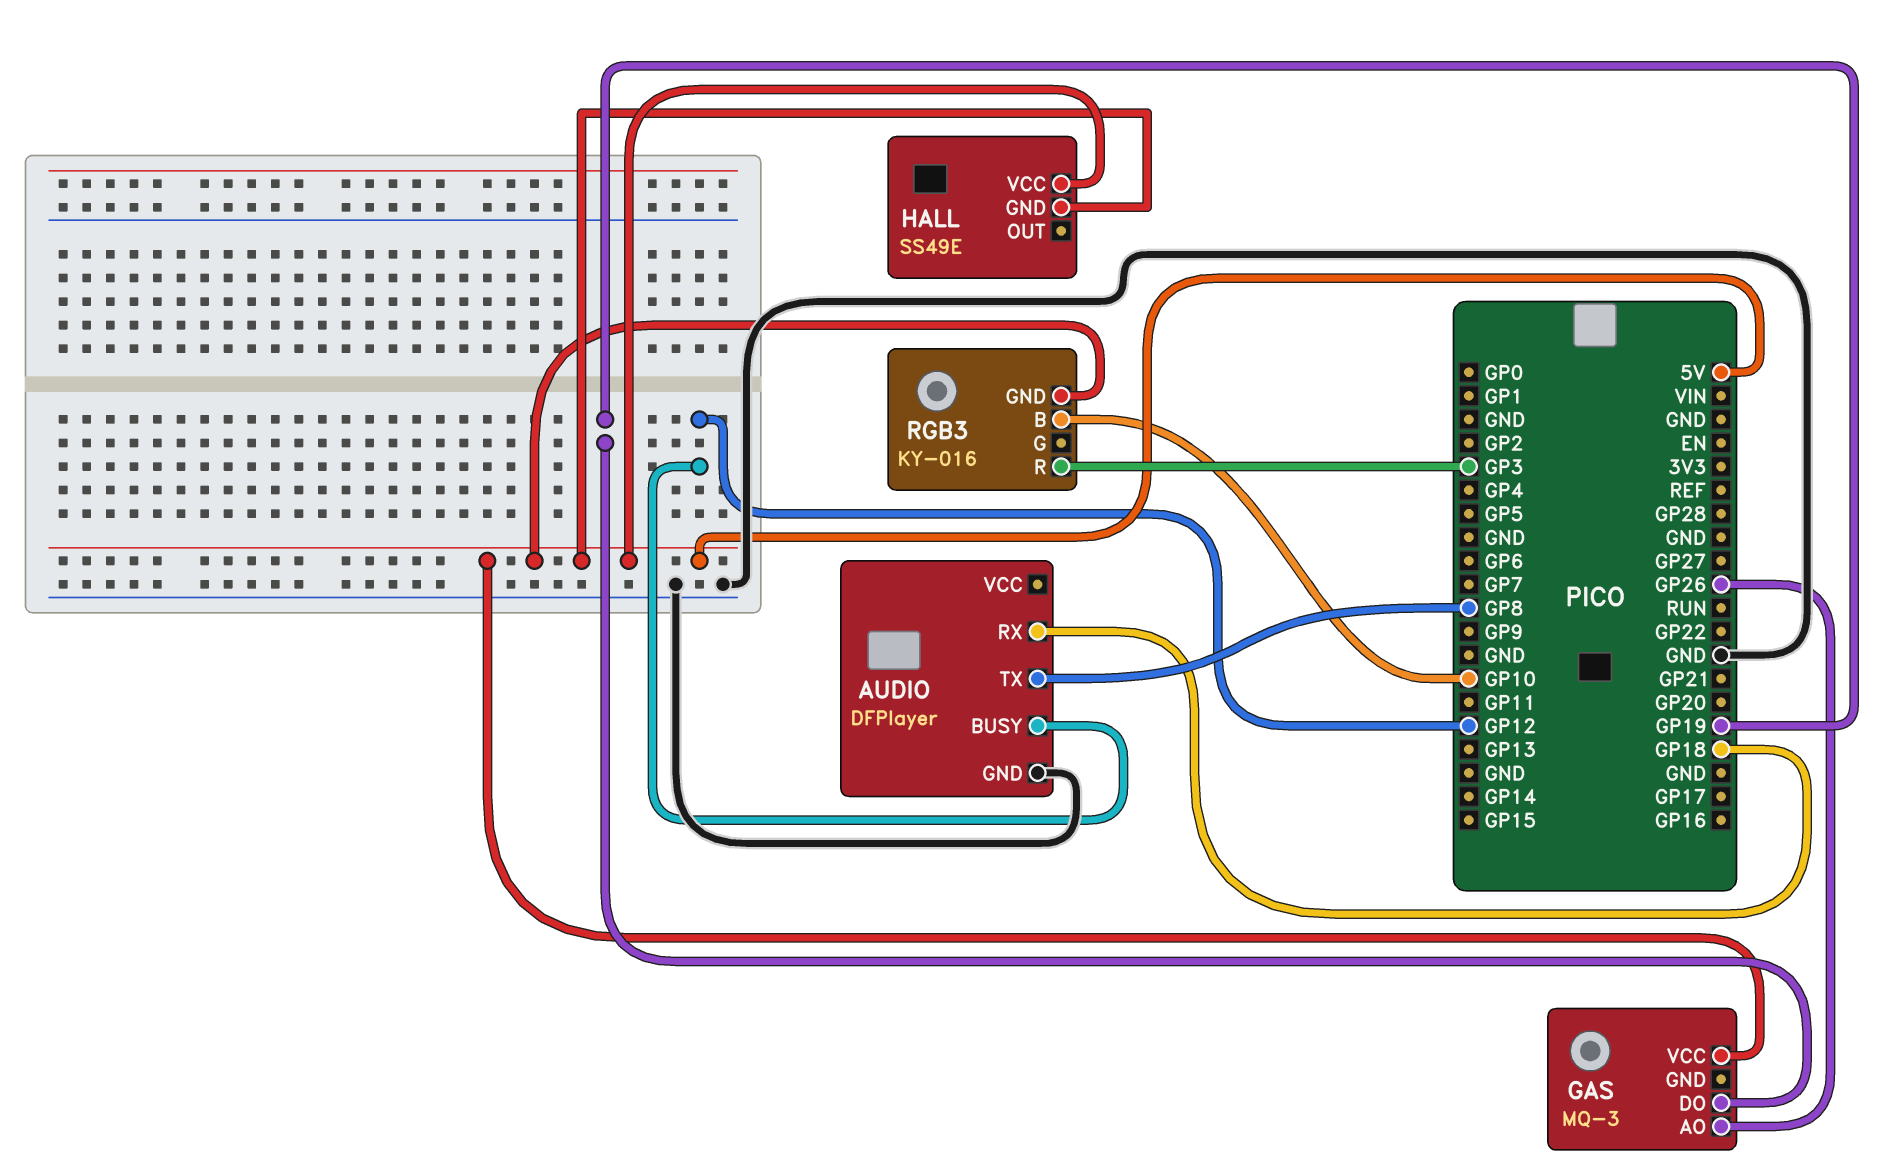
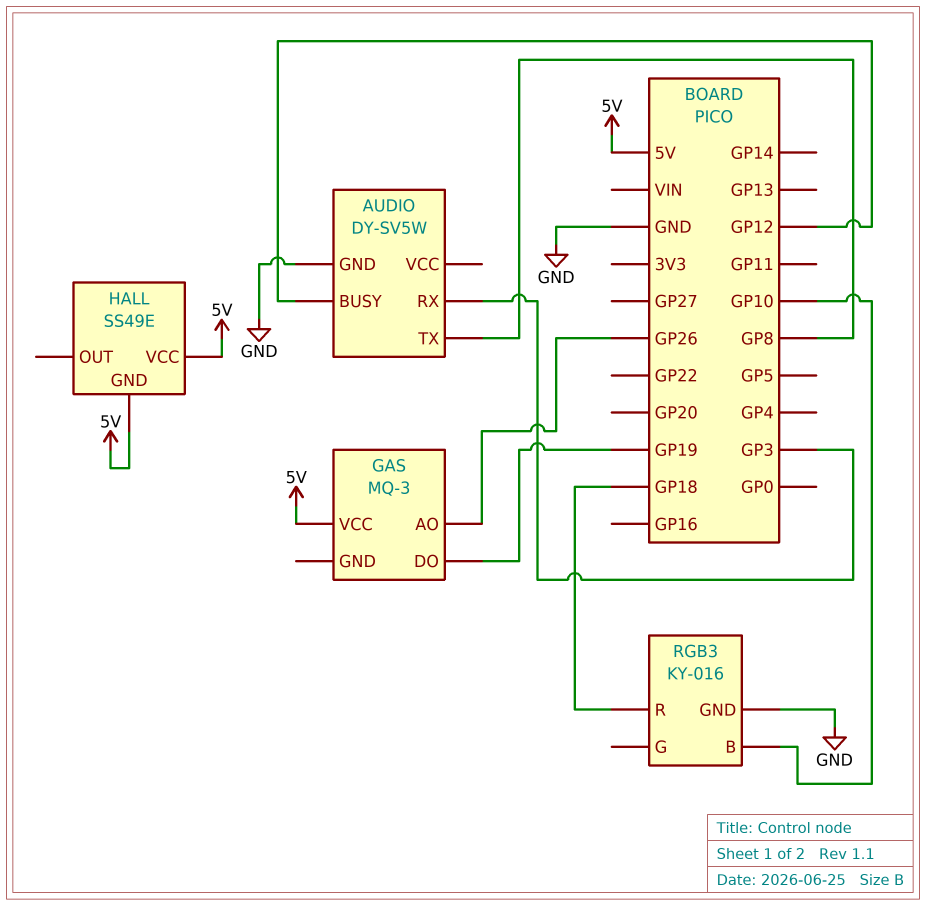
AUDIO: DFPlayer -> DY-SV5W
AUDIO pin RX: GP18 -> GP3
RGB3 pin GND: 5V -> GND
RGB3 pin R: GP3 -> GP18

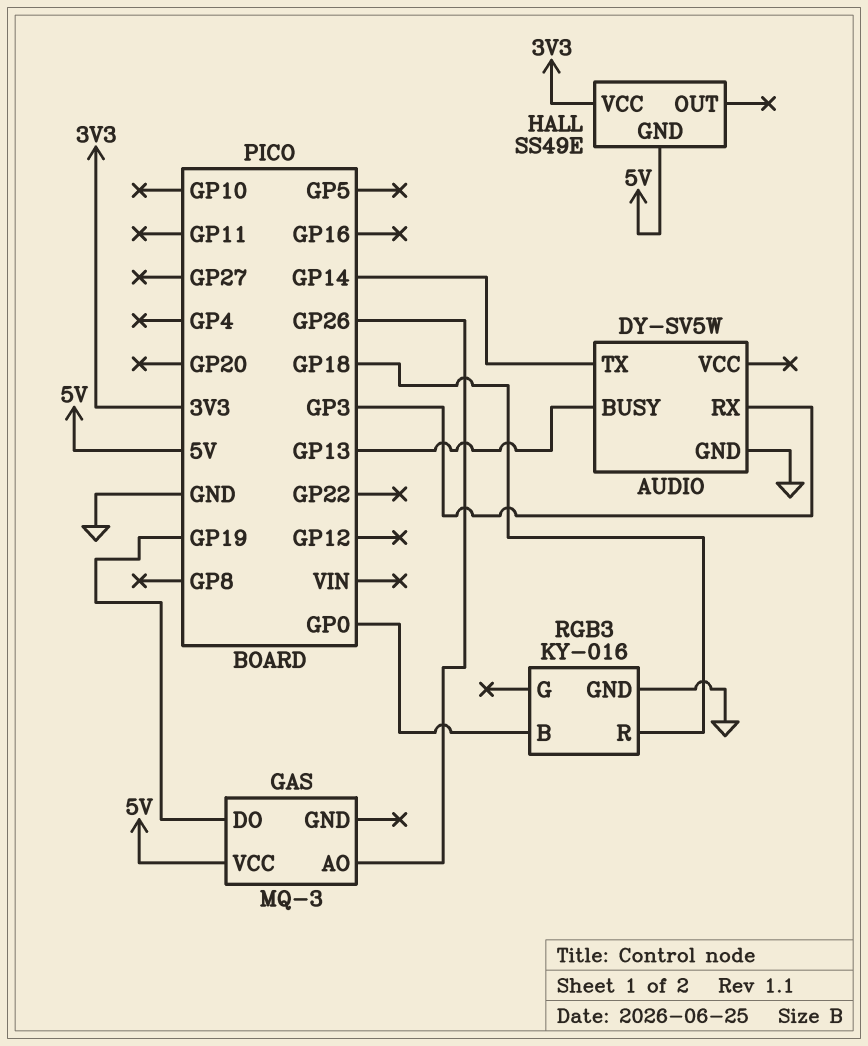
AUDIO pin BUSY: GP12 -> GP13
AUDIO pin TX: GP8 -> GP14
HALL pin VCC: 5V -> 3V3
RGB3 pin B: GP10 -> GP0

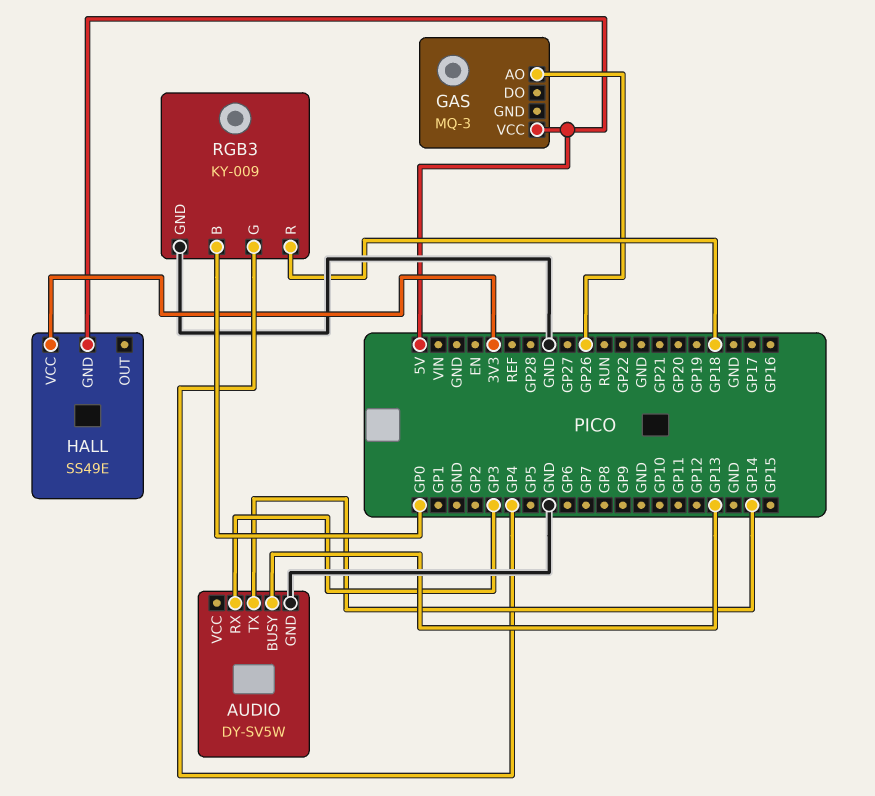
GAS pin DO: GP19 -> none
RGB3: KY-016 -> KY-009
RGB3 pin G: none -> GP4

